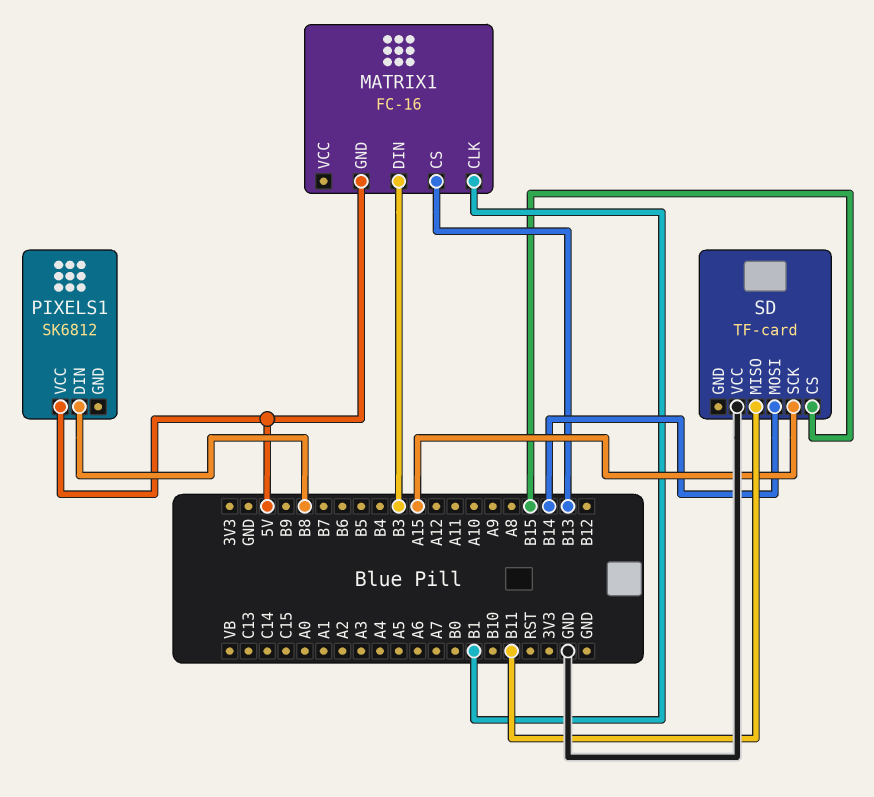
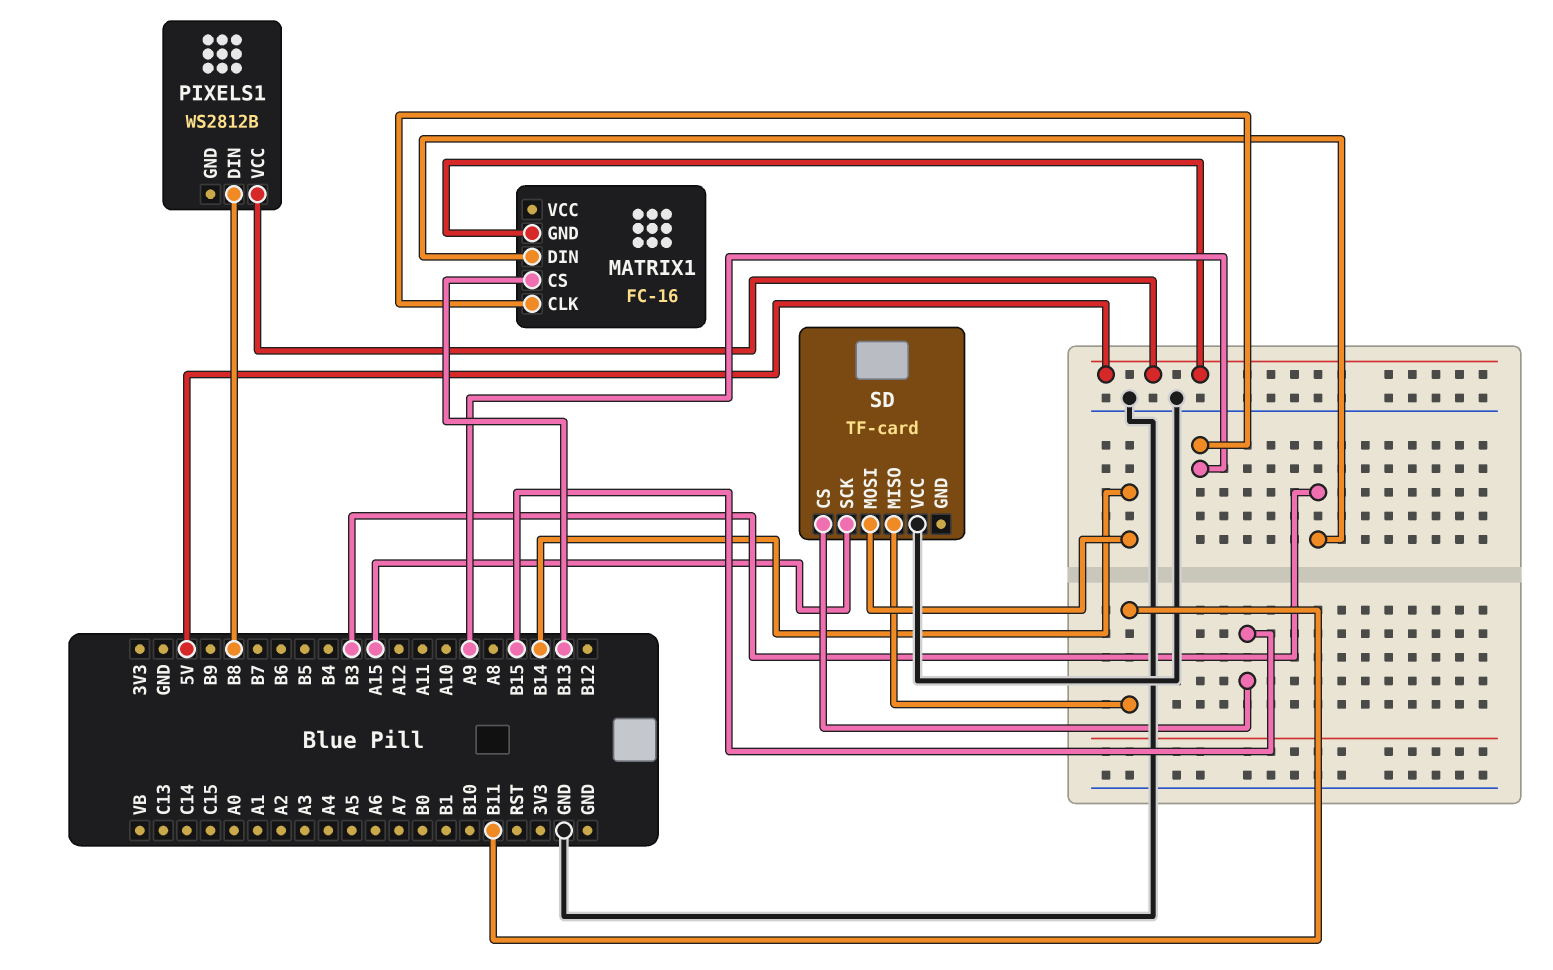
MATRIX1 pin CLK: B1 -> A9
PIXELS1: SK6812 -> WS2812B

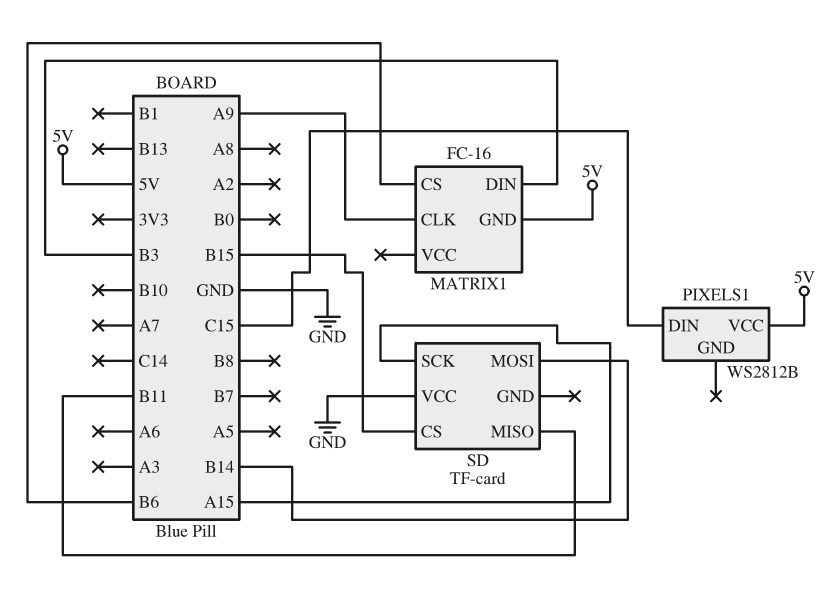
MATRIX1 pin CS: B13 -> B6
PIXELS1 pin DIN: B8 -> C15

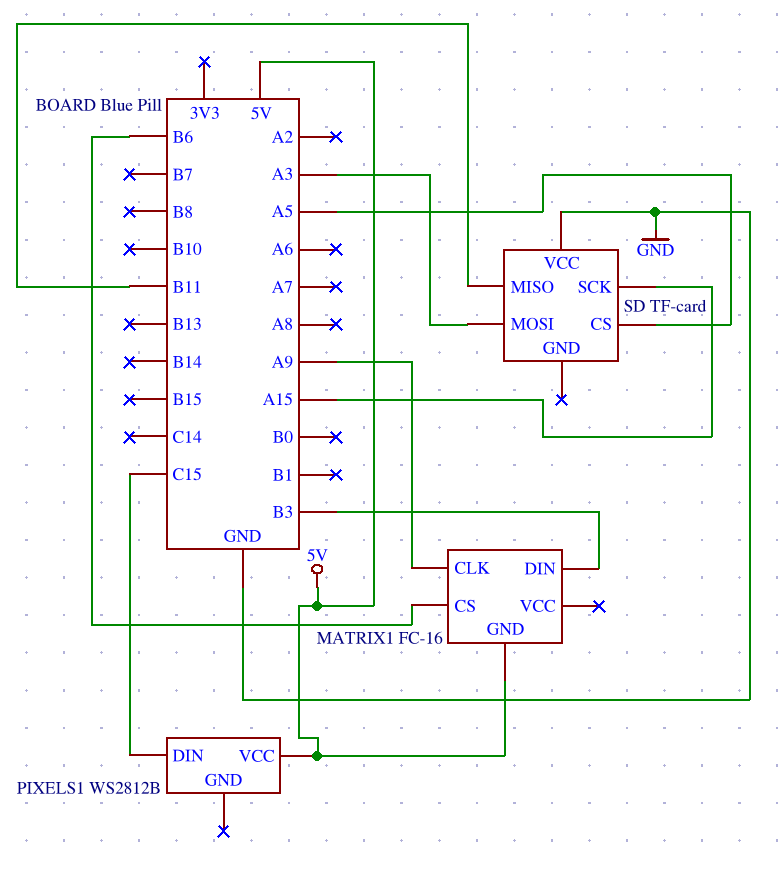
SD pin CS: B15 -> A5
SD pin MOSI: B14 -> A3

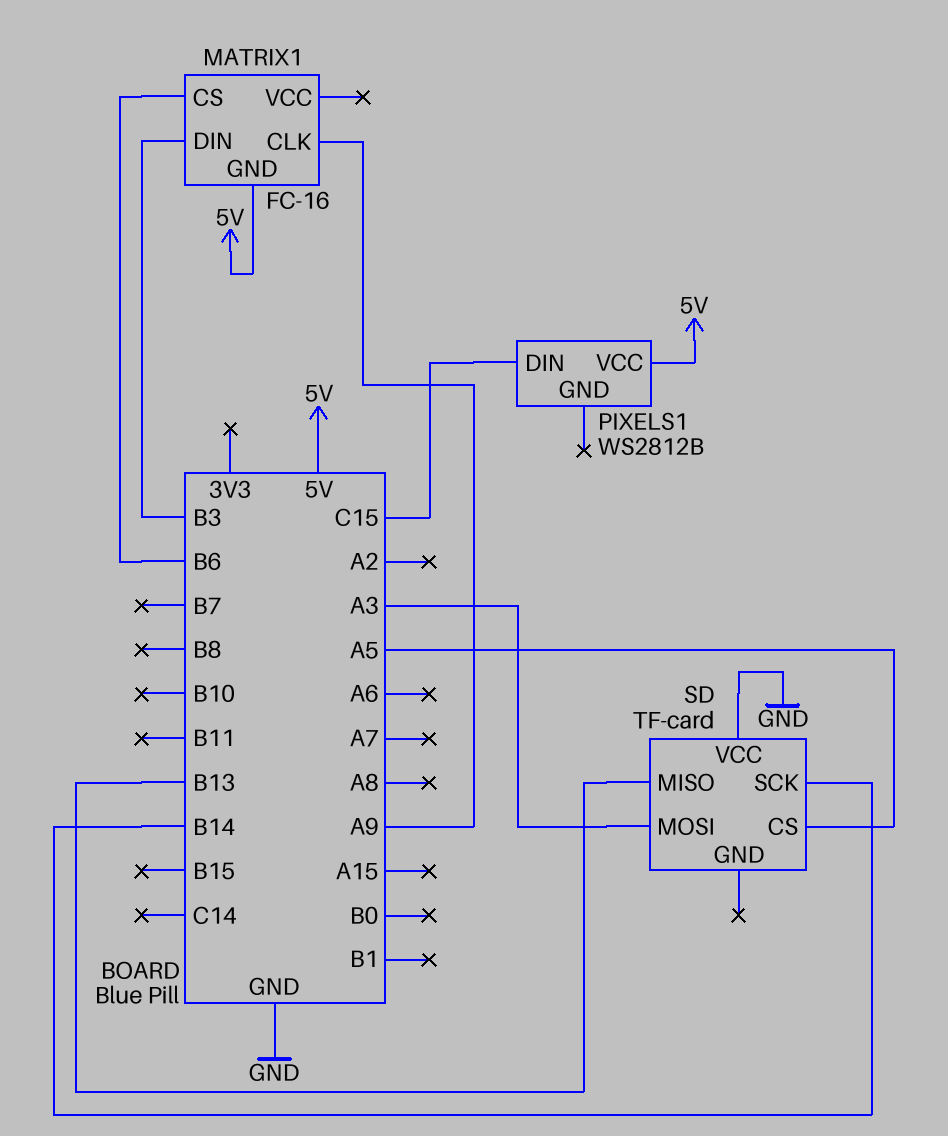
SD pin MISO: B11 -> B13
SD pin SCK: A15 -> B14

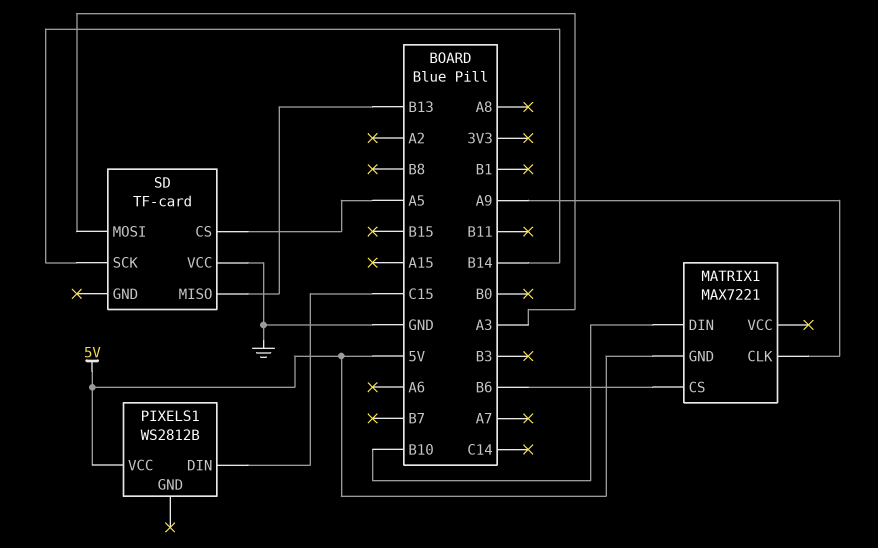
MATRIX1: FC-16 -> MAX7221
MATRIX1 pin DIN: B3 -> B10

